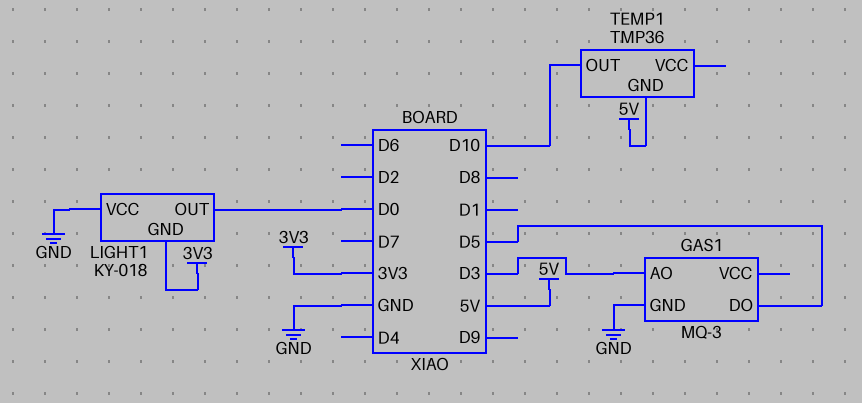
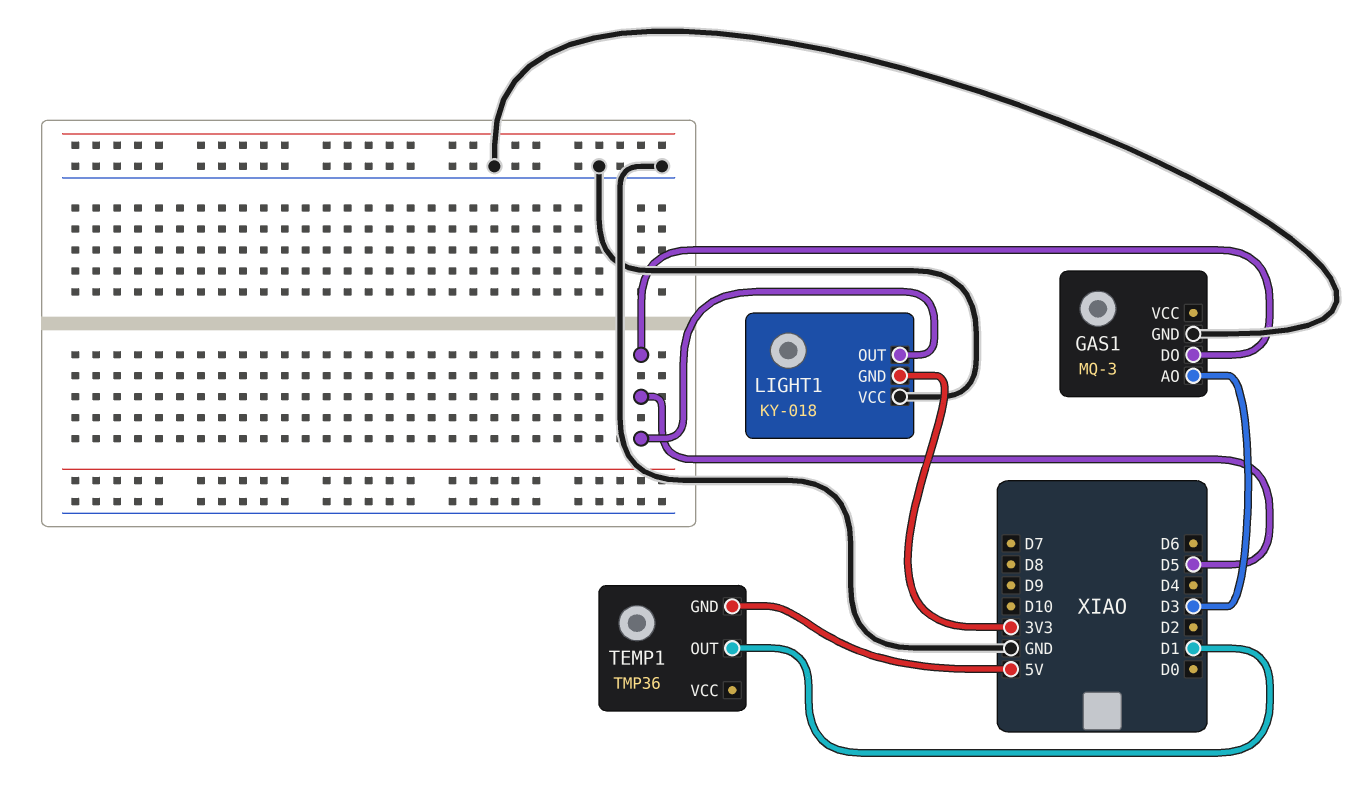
LIGHT1 pin OUT: D0 -> D5
TEMP1 pin OUT: D10 -> D1

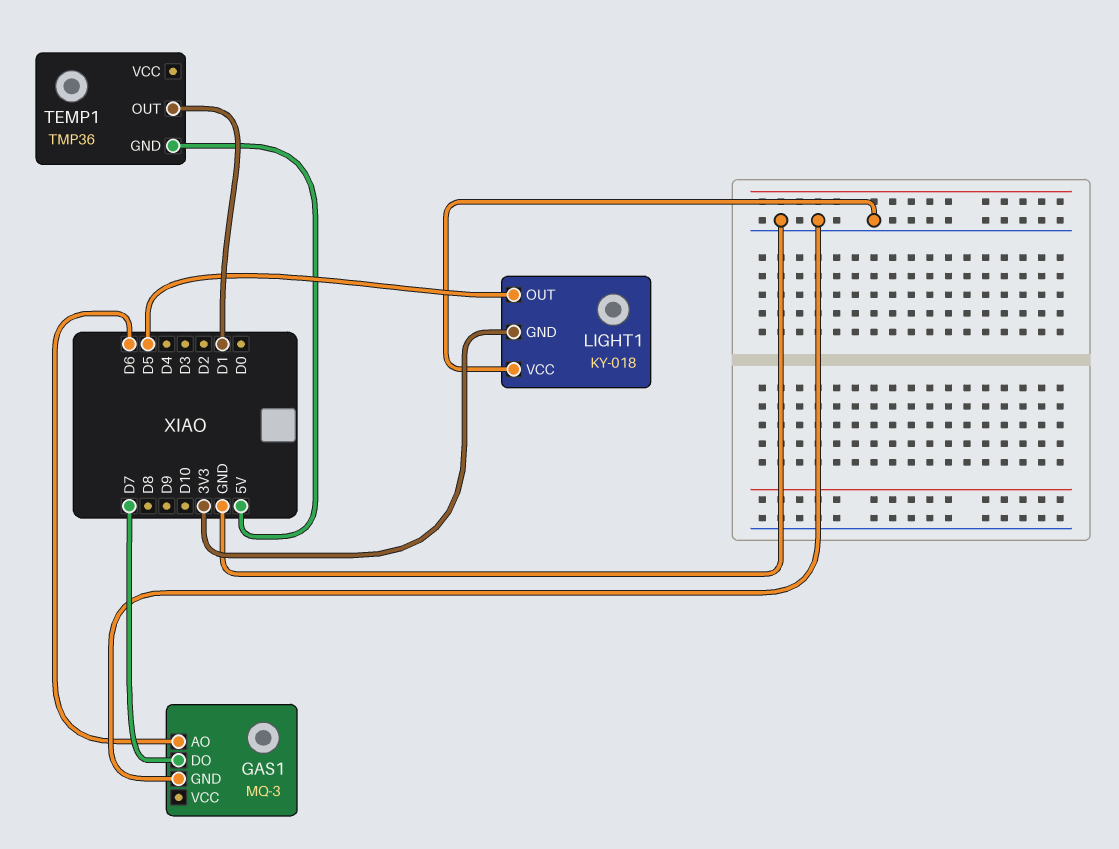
GAS1 pin AO: D3 -> D6
GAS1 pin DO: D5 -> D7

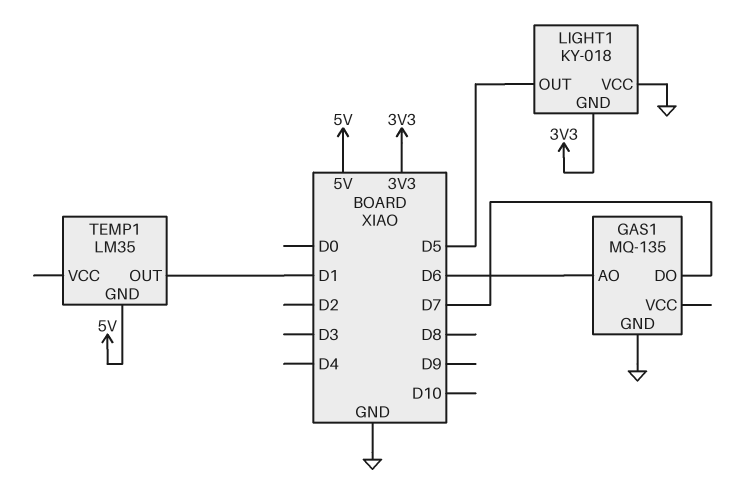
GAS1: MQ-3 -> MQ-135
TEMP1: TMP36 -> LM35

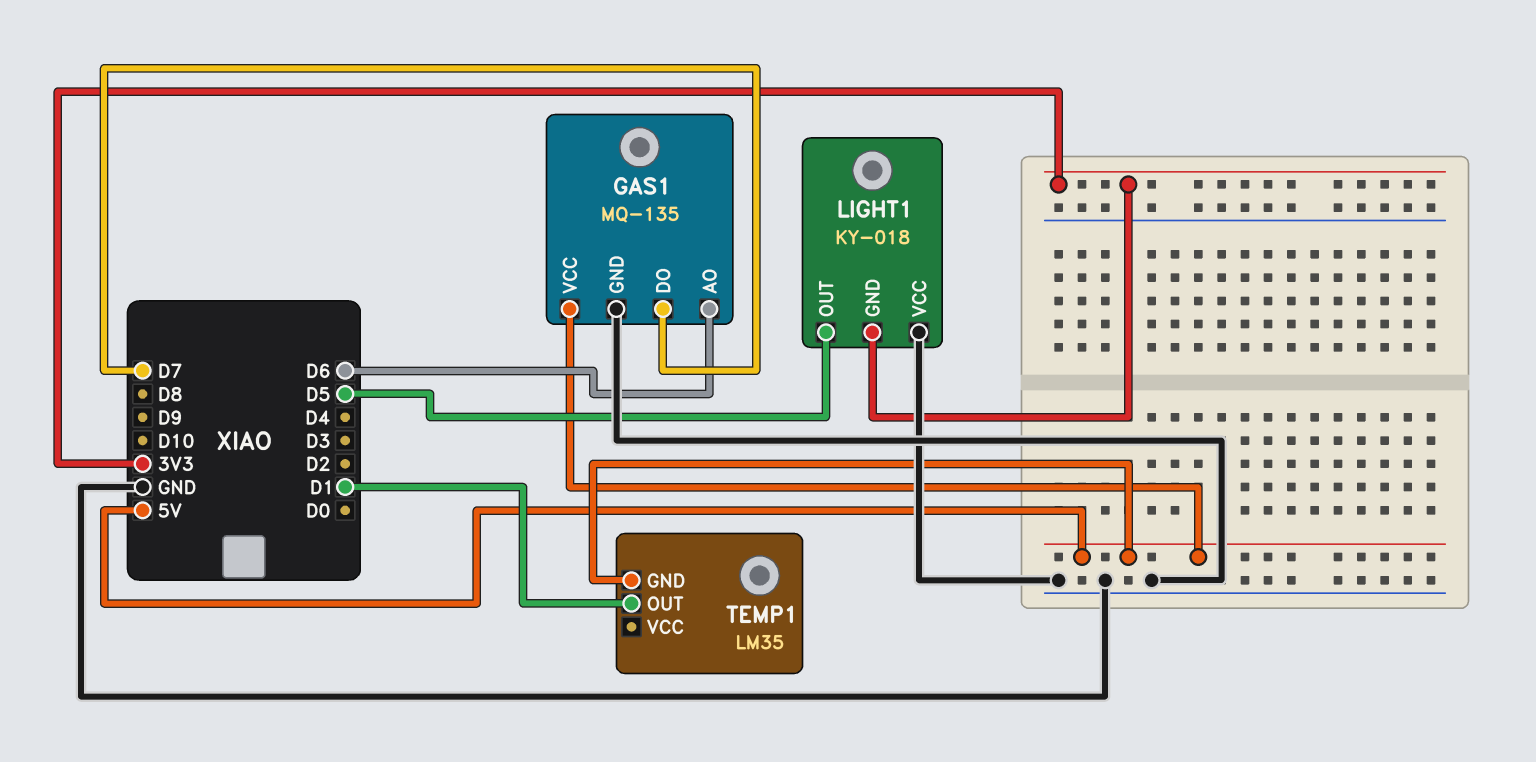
GAS1 pin VCC: none -> 5V

